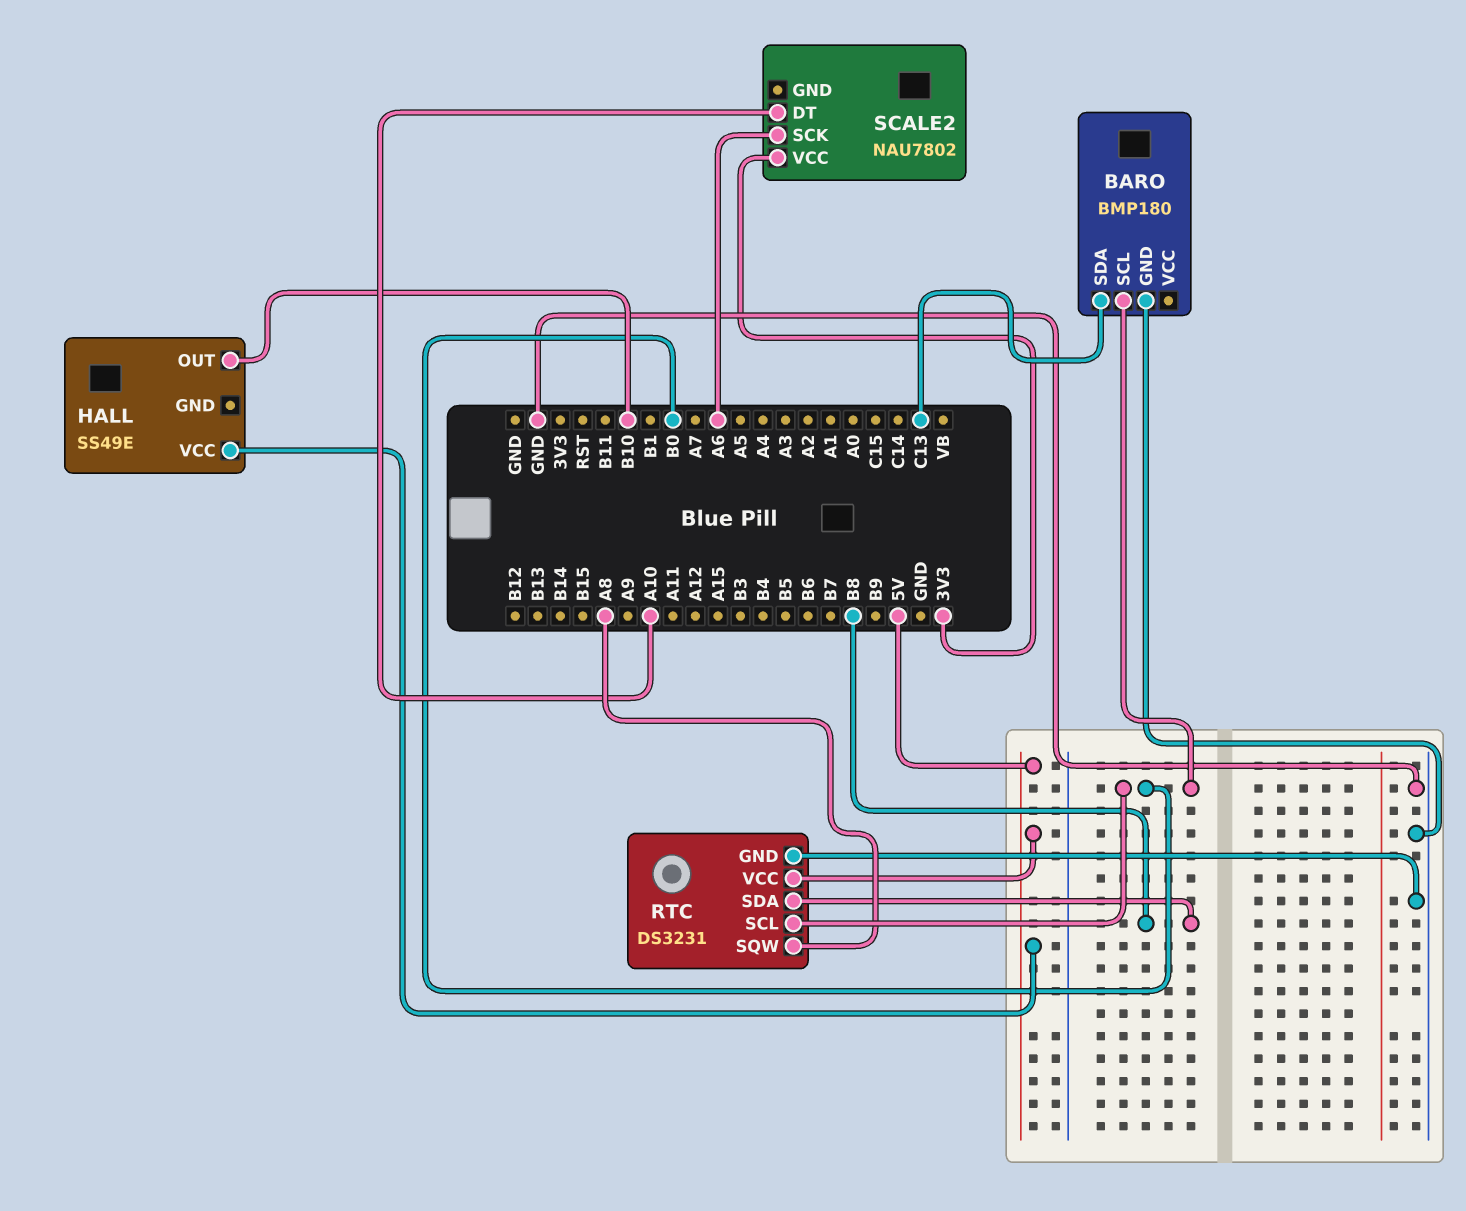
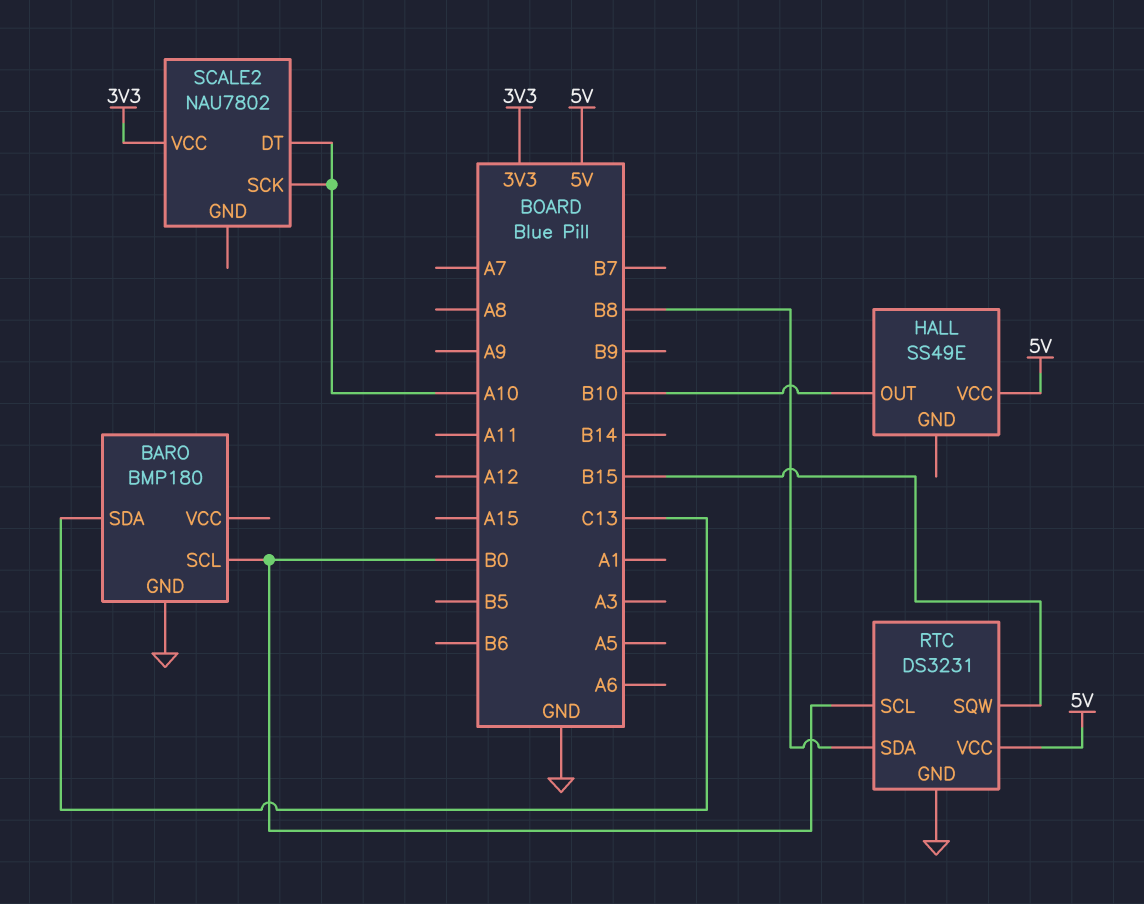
RTC pin SQW: A8 -> B15
SCALE2 pin SCK: A6 -> A10

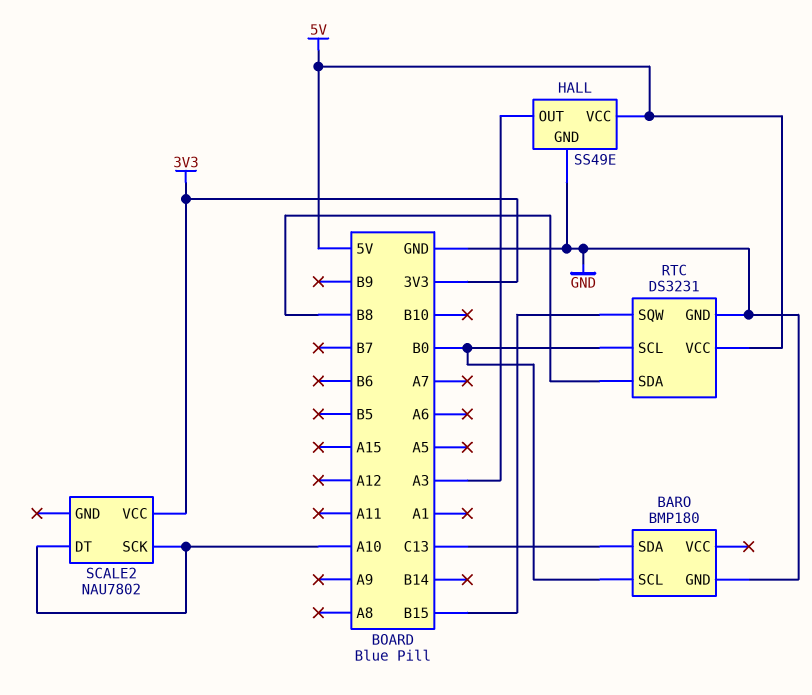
HALL pin GND: none -> GND
HALL pin OUT: B10 -> A3

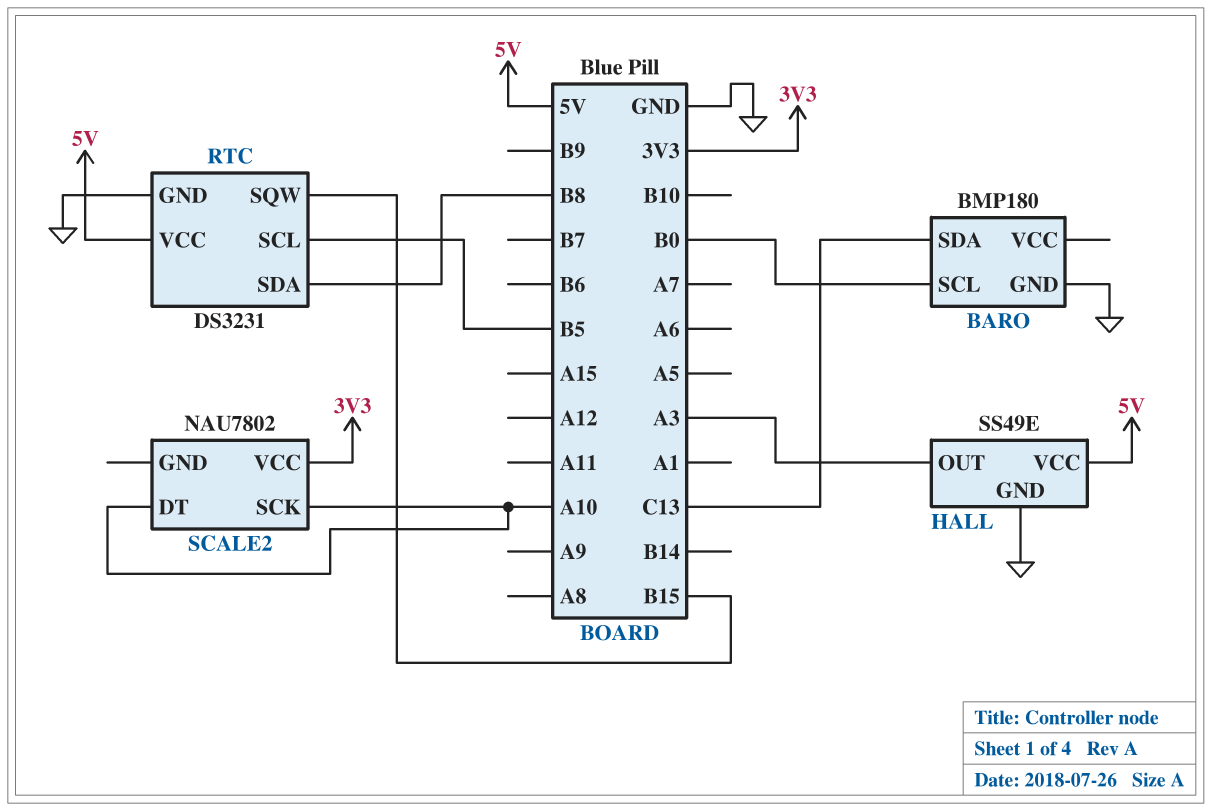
RTC pin SCL: B0 -> B5

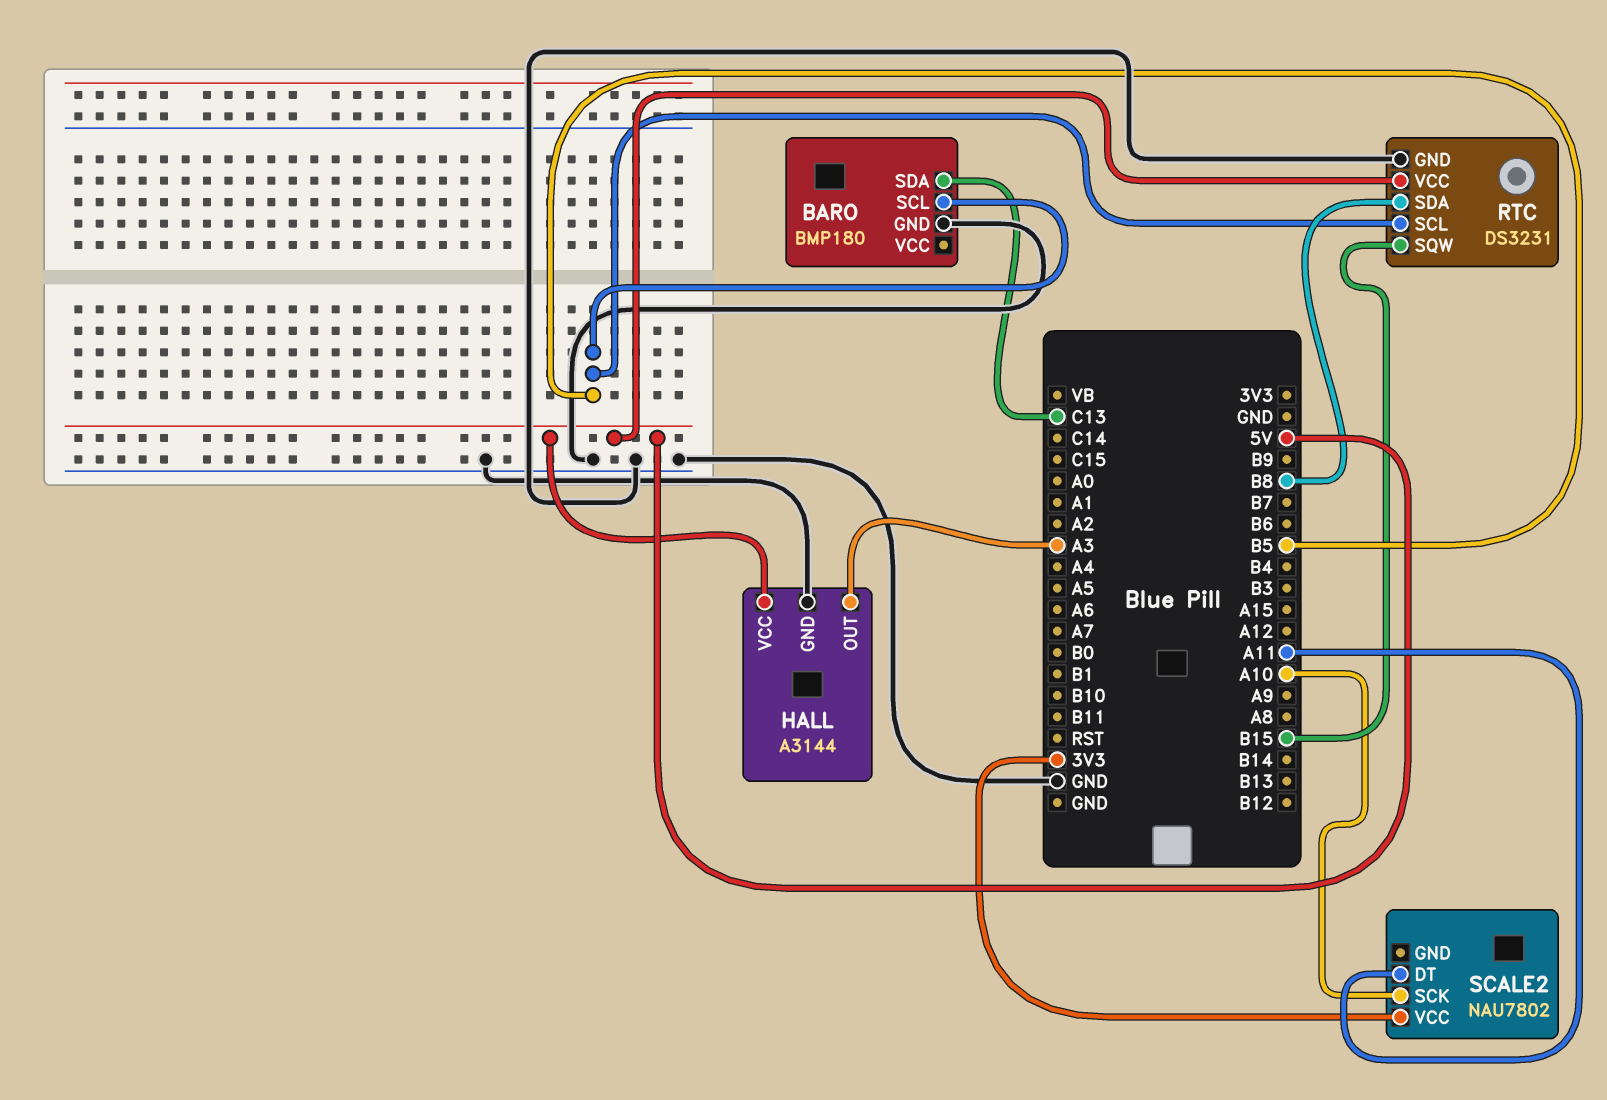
BARO pin SCL: B0 -> B5
HALL: SS49E -> A3144
SCALE2 pin DT: A10 -> A11

